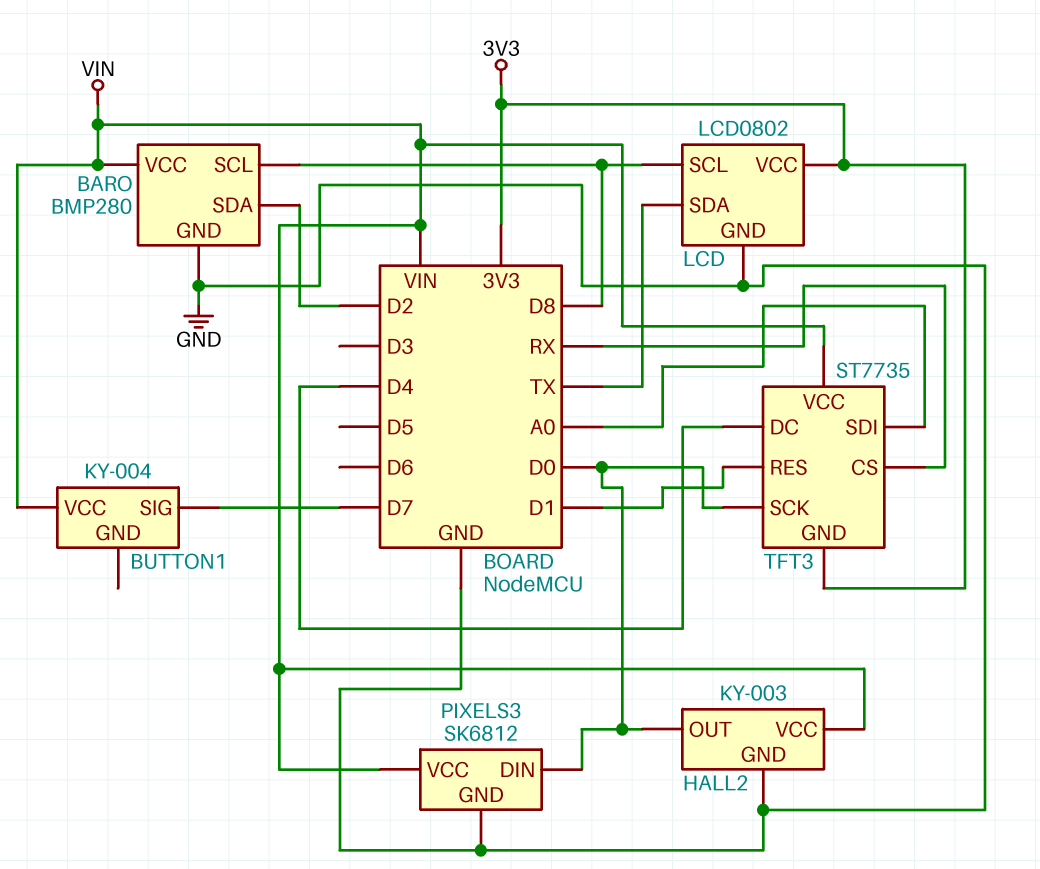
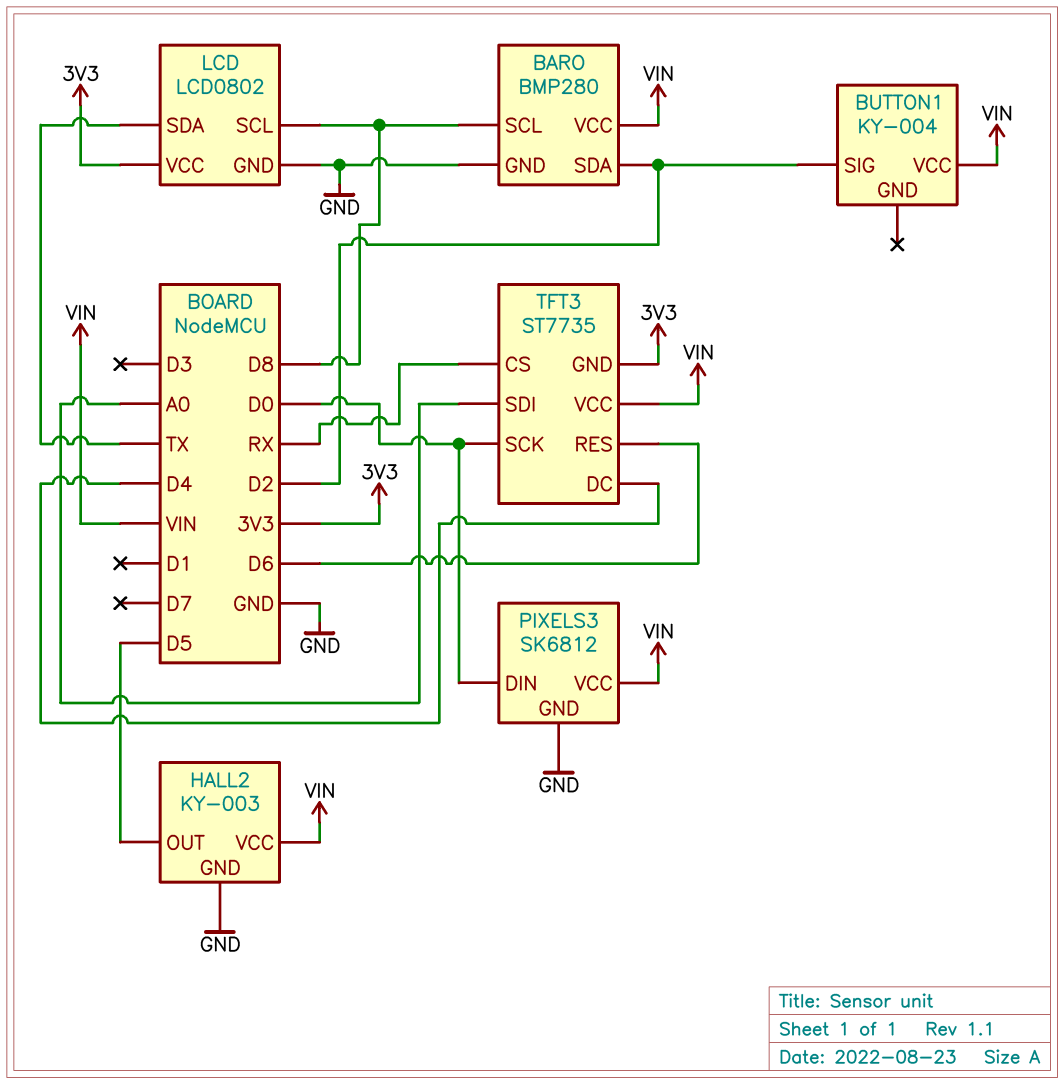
BUTTON1 pin SIG: D7 -> D2
HALL2 pin OUT: D0 -> D5
TFT3 pin RES: D1 -> D6

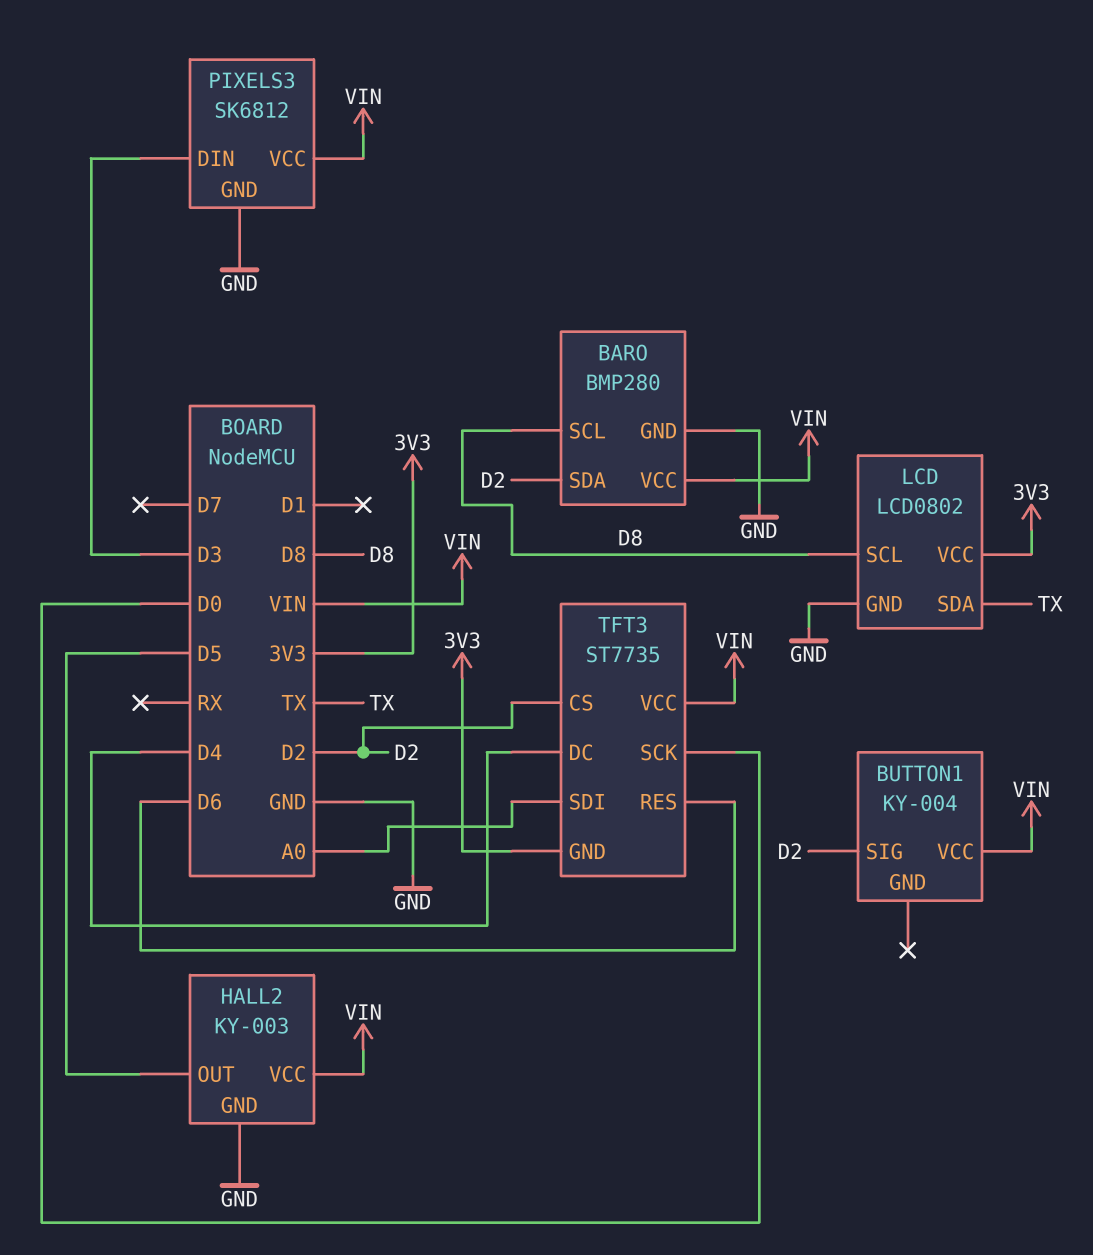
PIXELS3 pin DIN: D0 -> D3
TFT3 pin CS: RX -> D2

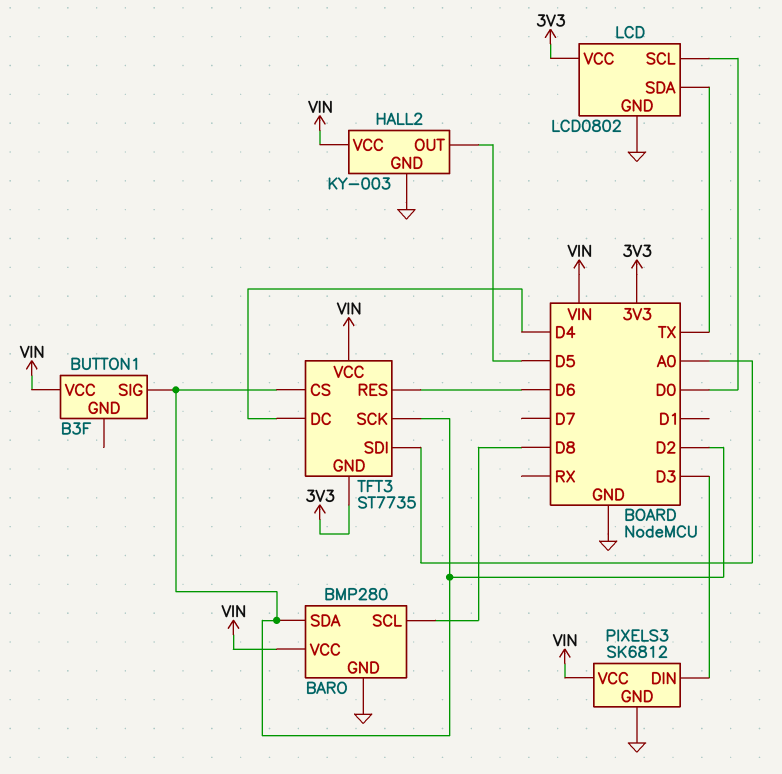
BUTTON1: KY-004 -> B3F
LCD pin SCL: D8 -> D0
TFT3 pin SCK: D0 -> D2

